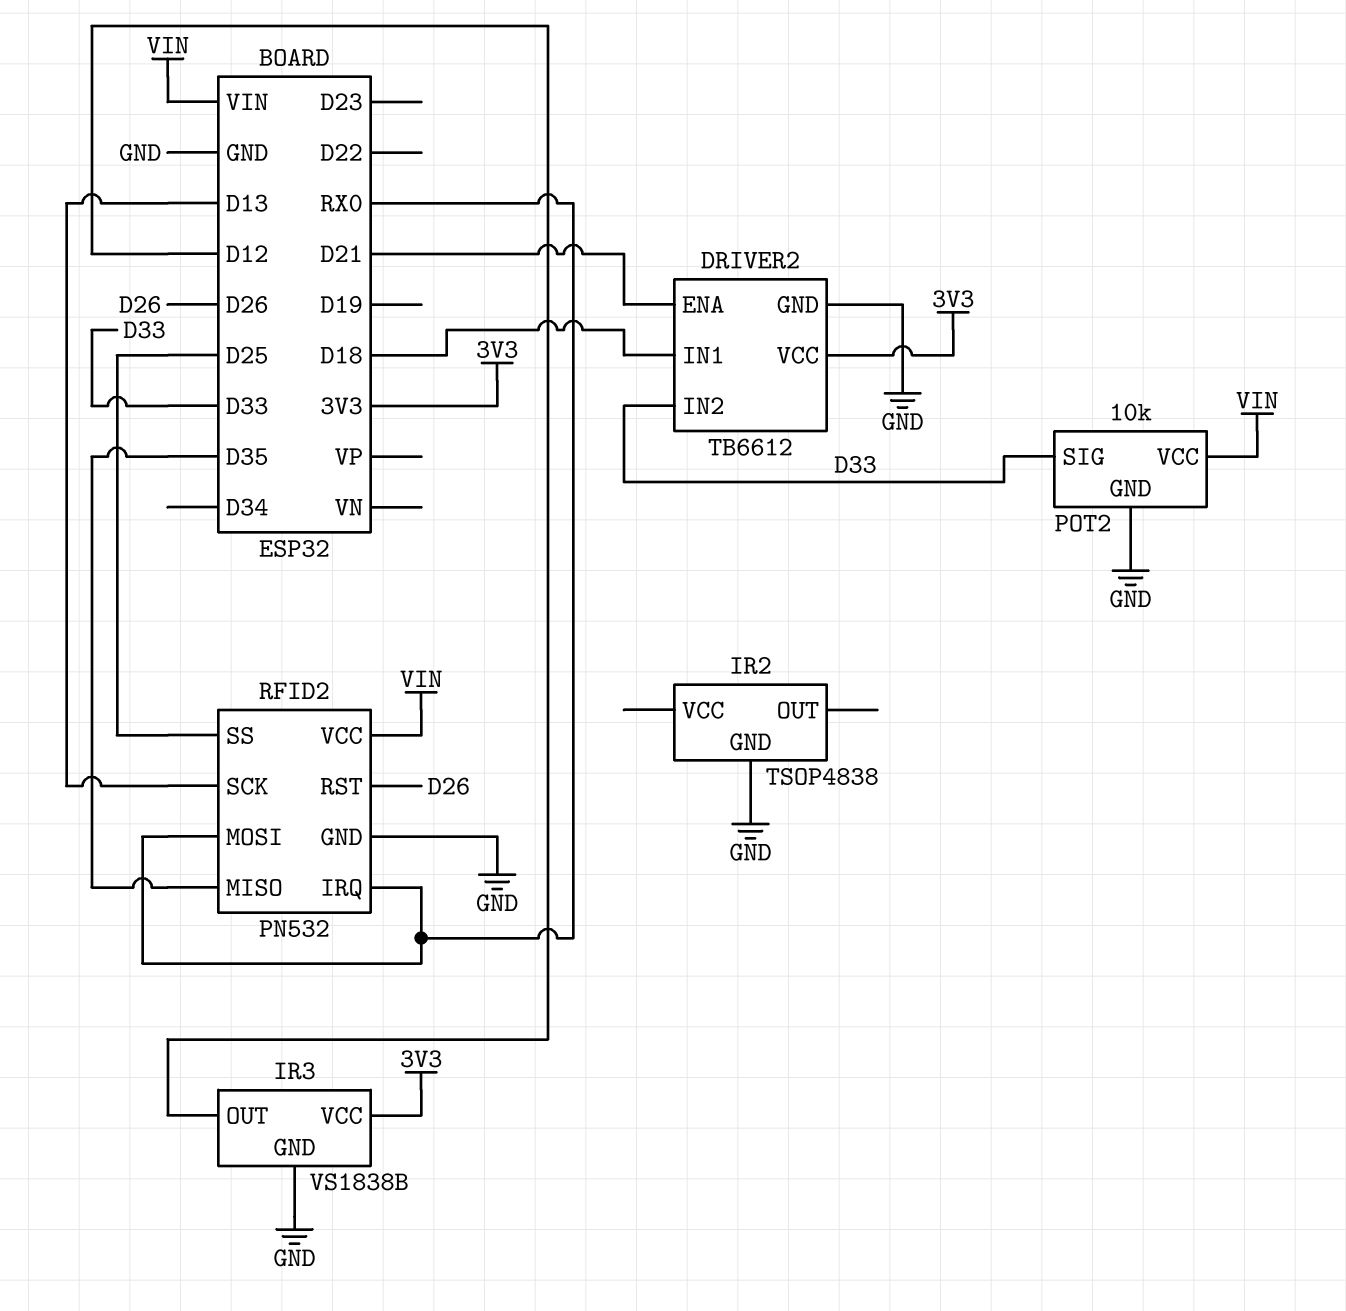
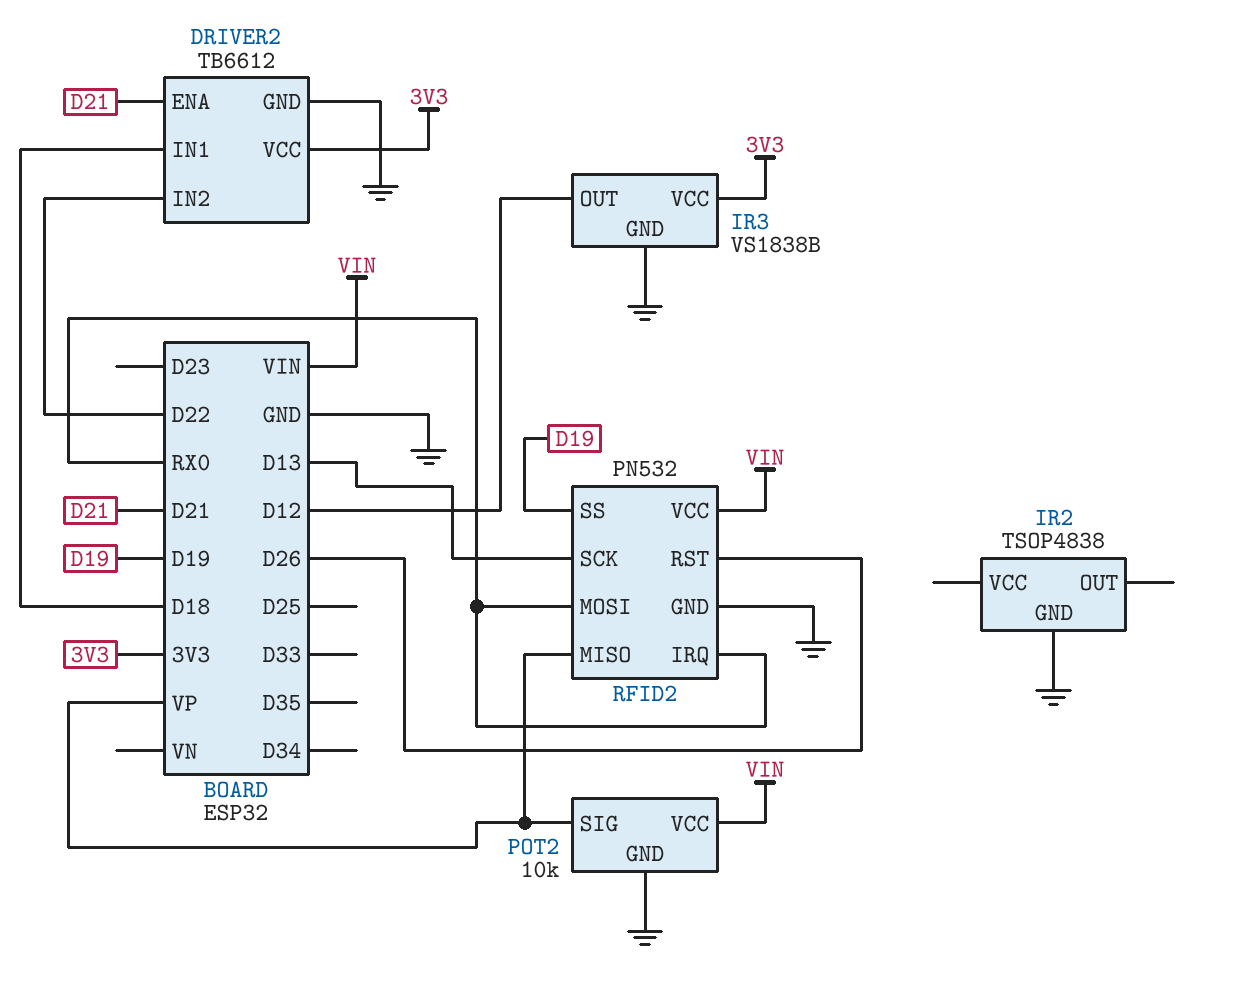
DRIVER2 pin IN2: D33 -> D22
POT2 pin SIG: D33 -> VP
RFID2 pin MISO: D35 -> VP
RFID2 pin SS: D25 -> D19

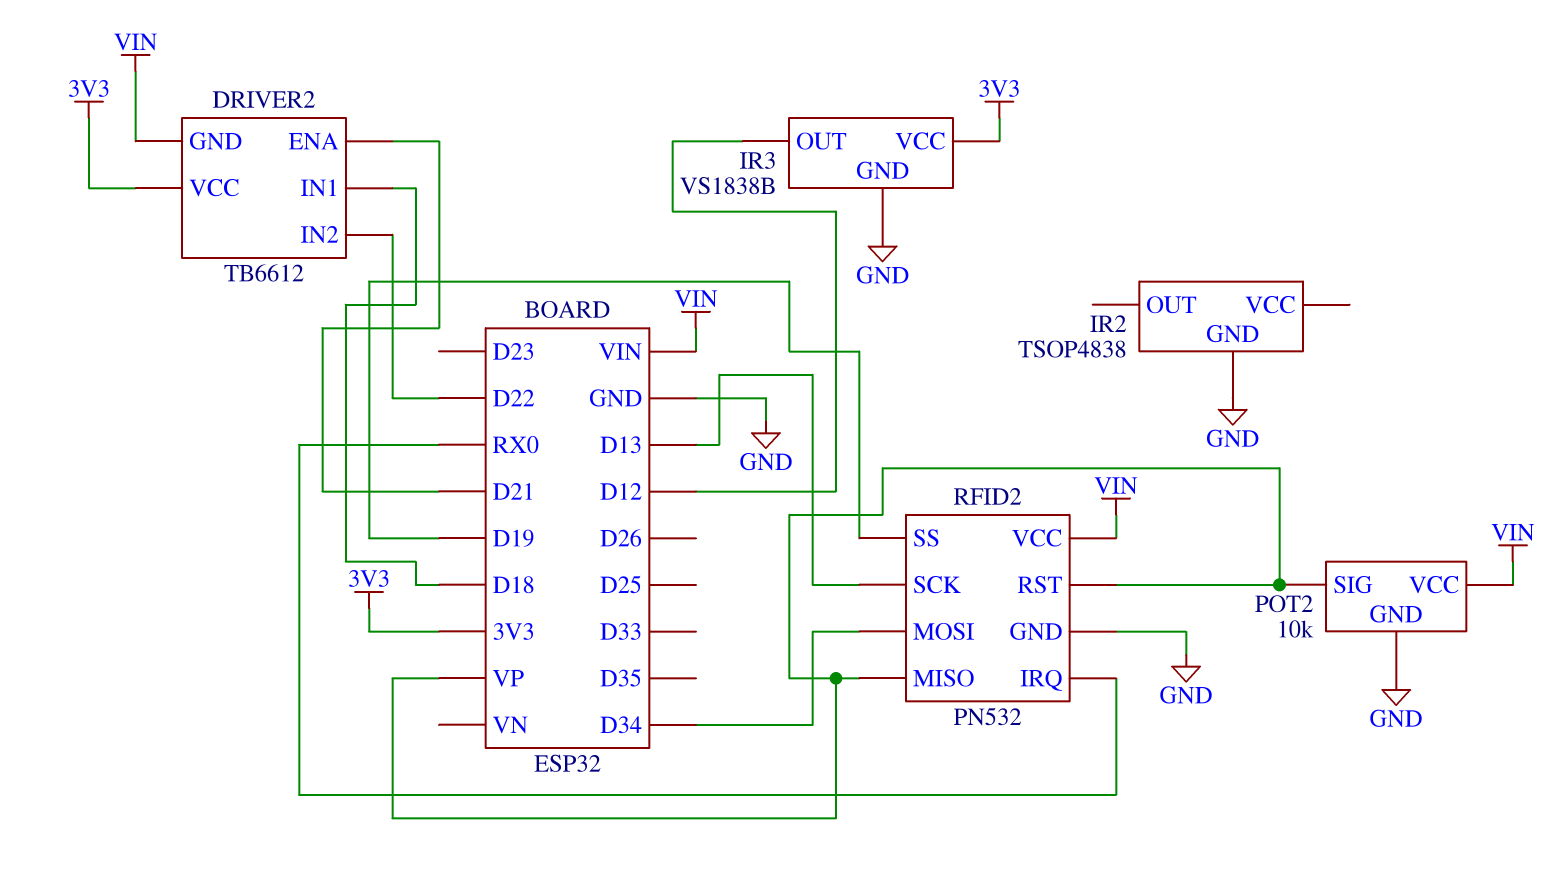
DRIVER2 pin GND: GND -> VIN
RFID2 pin MOSI: RX0 -> D34
RFID2 pin RST: D26 -> VP

